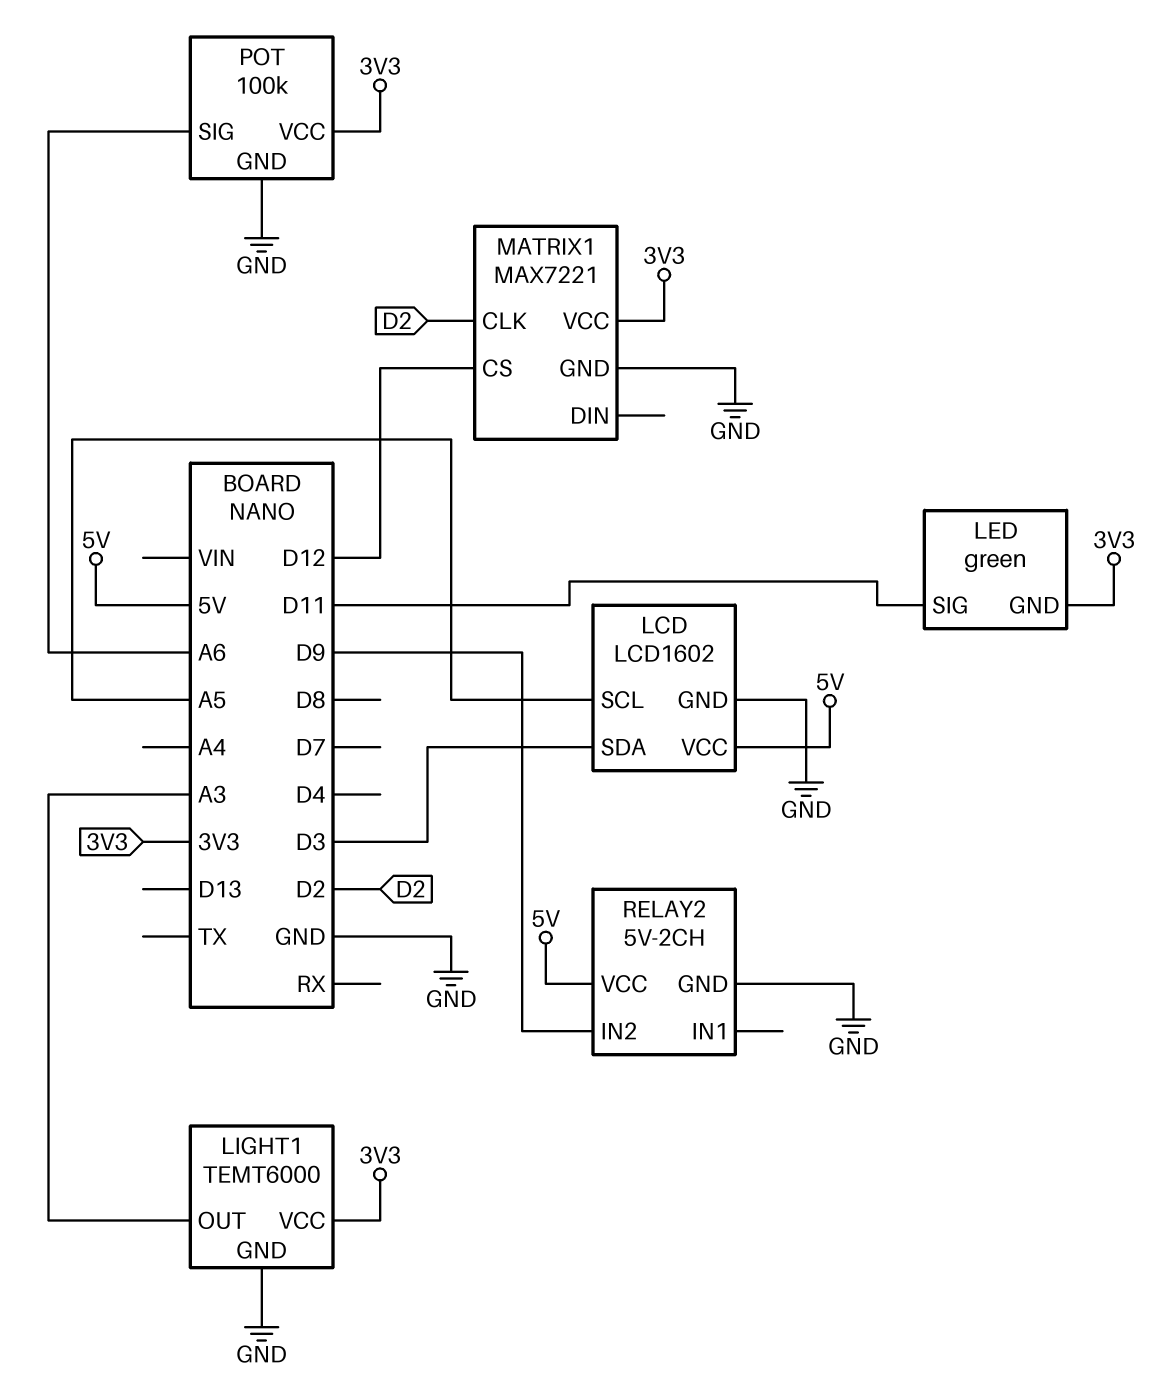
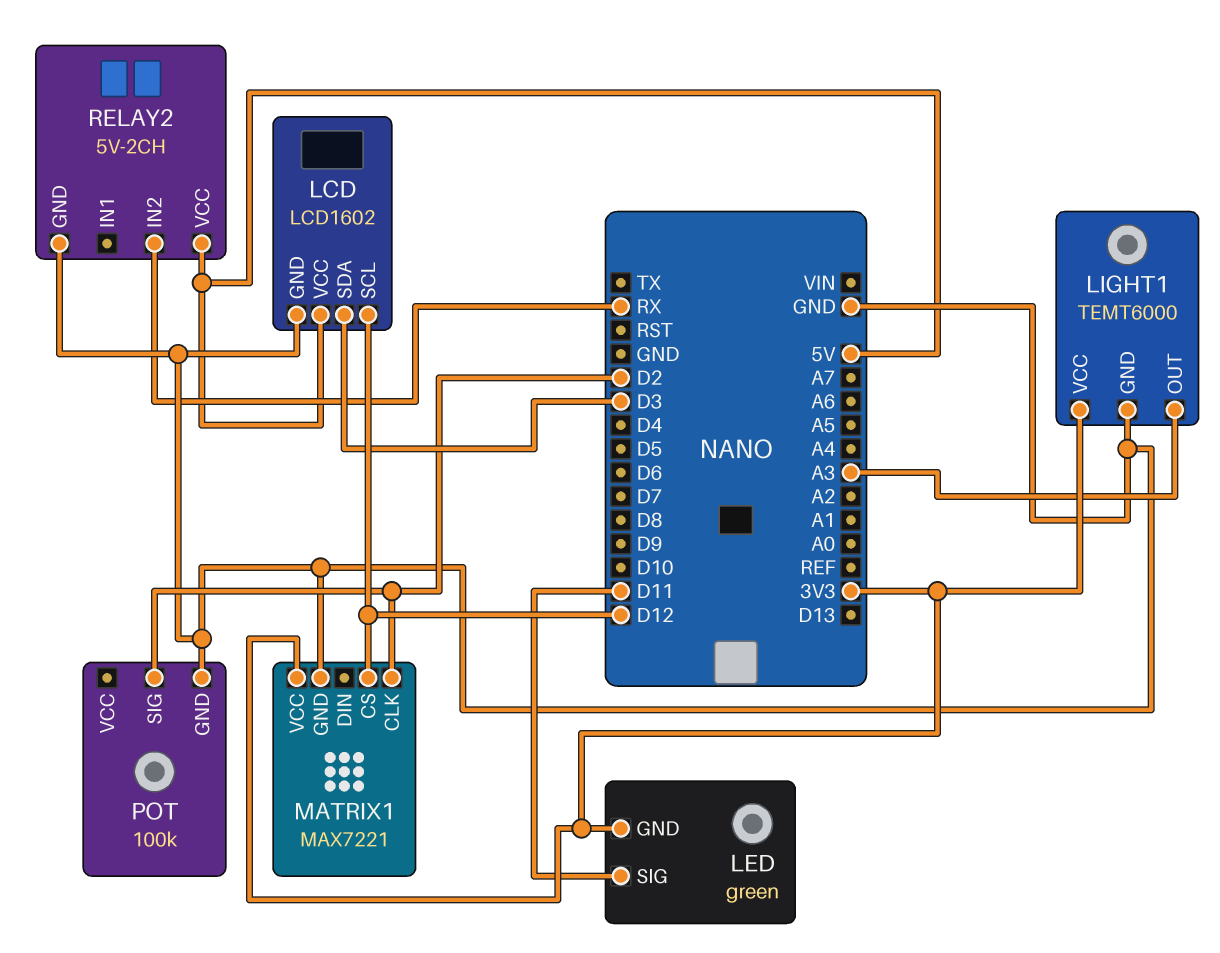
LCD pin SCL: A5 -> D12
POT pin SIG: A6 -> D2
POT pin VCC: 3V3 -> none
RELAY2 pin IN2: D9 -> RX

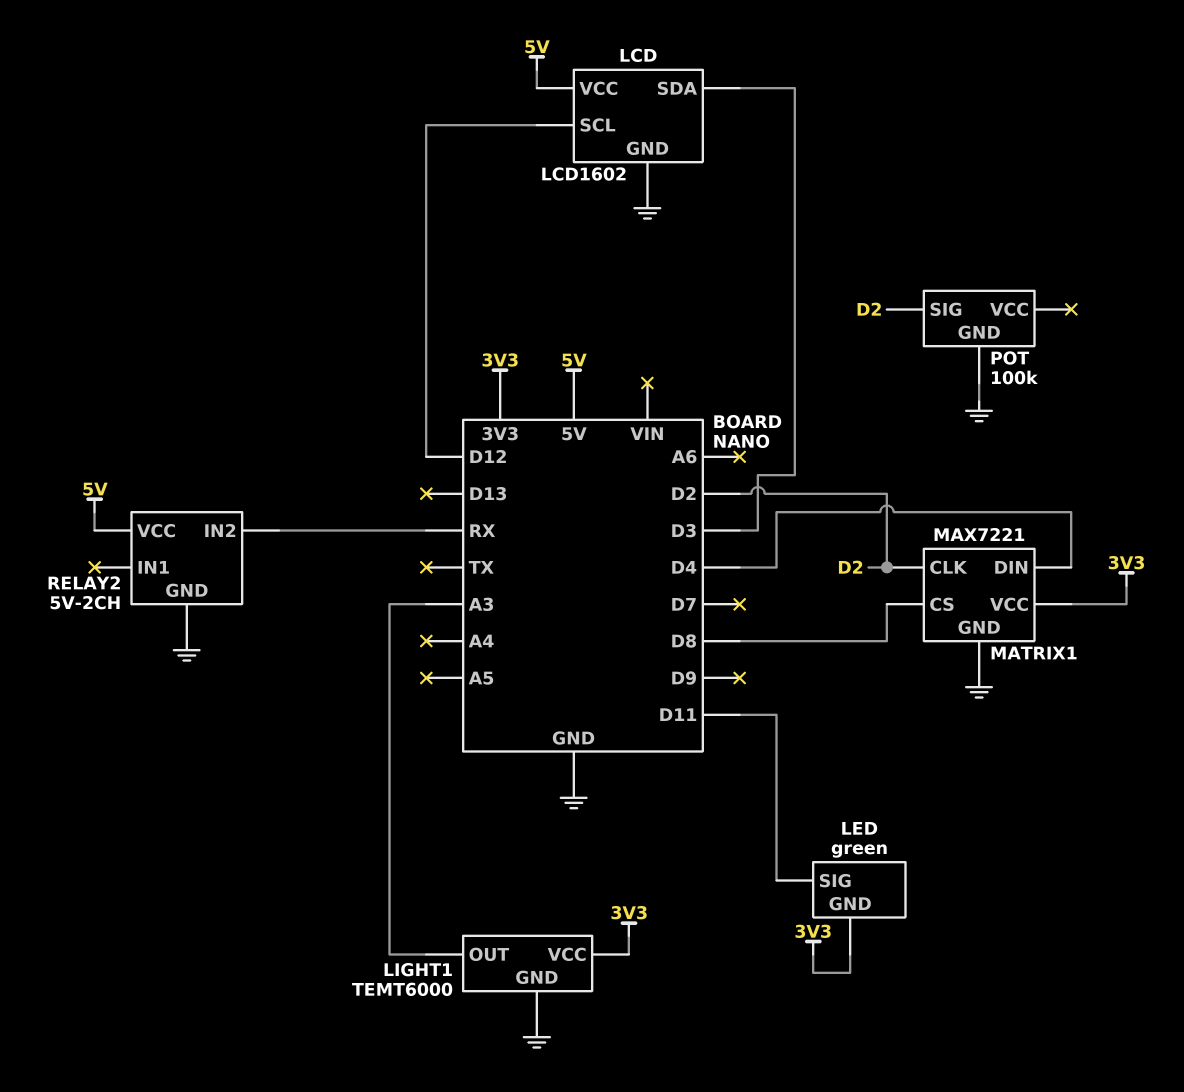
MATRIX1 pin CS: D12 -> D8
MATRIX1 pin DIN: none -> D4

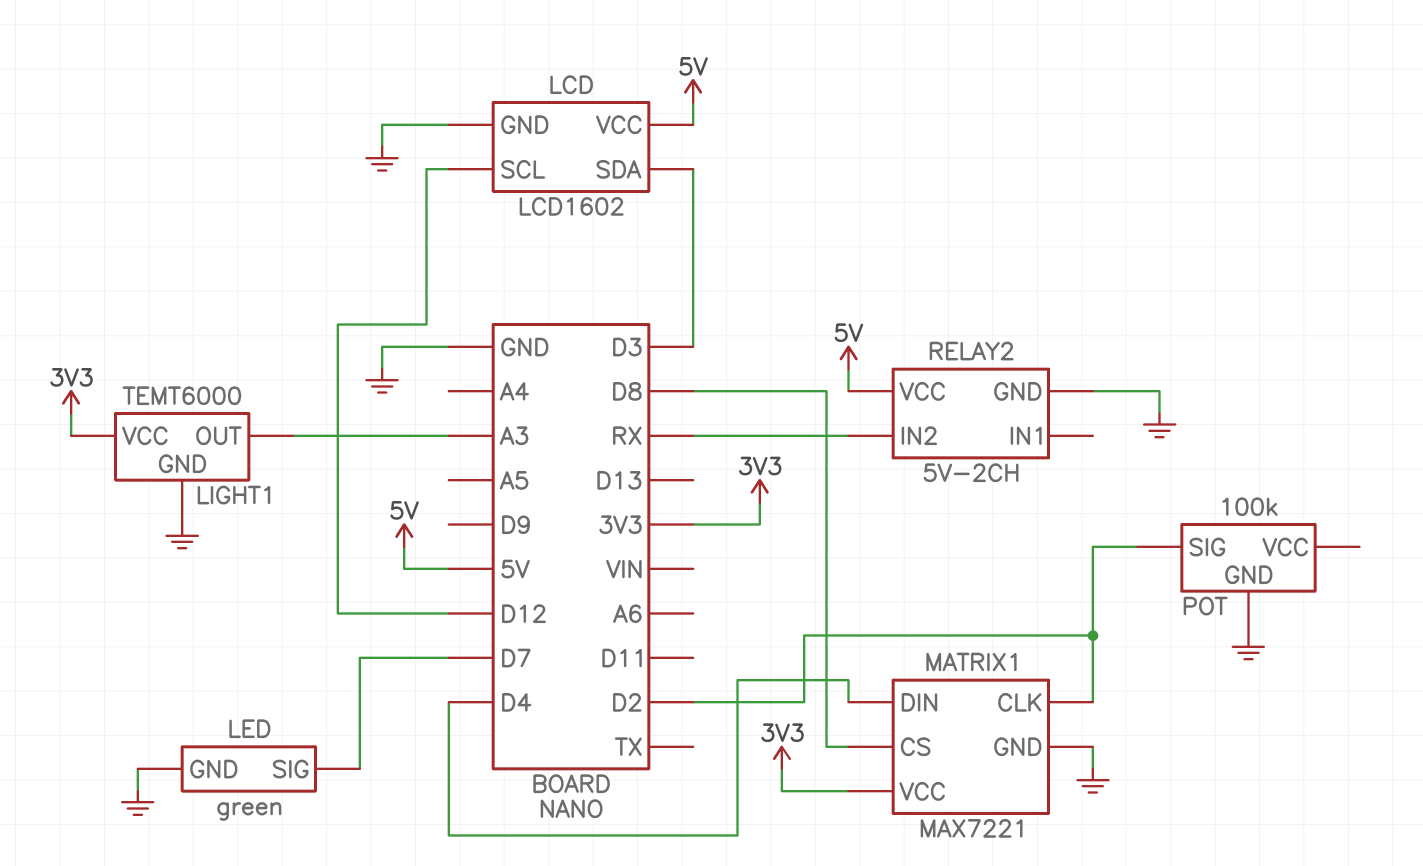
LED pin GND: 3V3 -> GND
LED pin SIG: D11 -> D7

